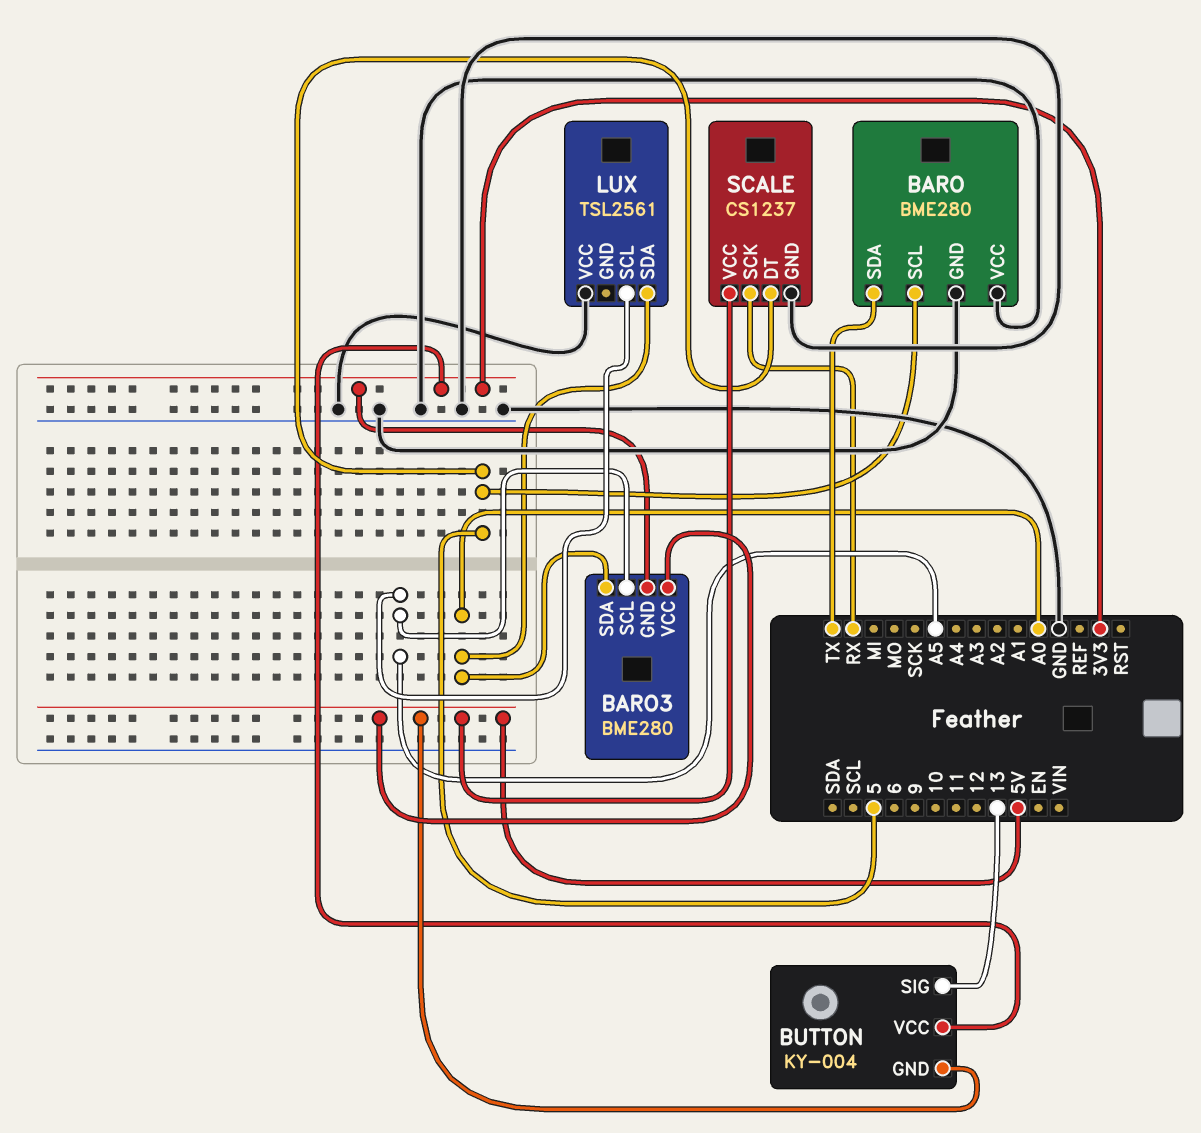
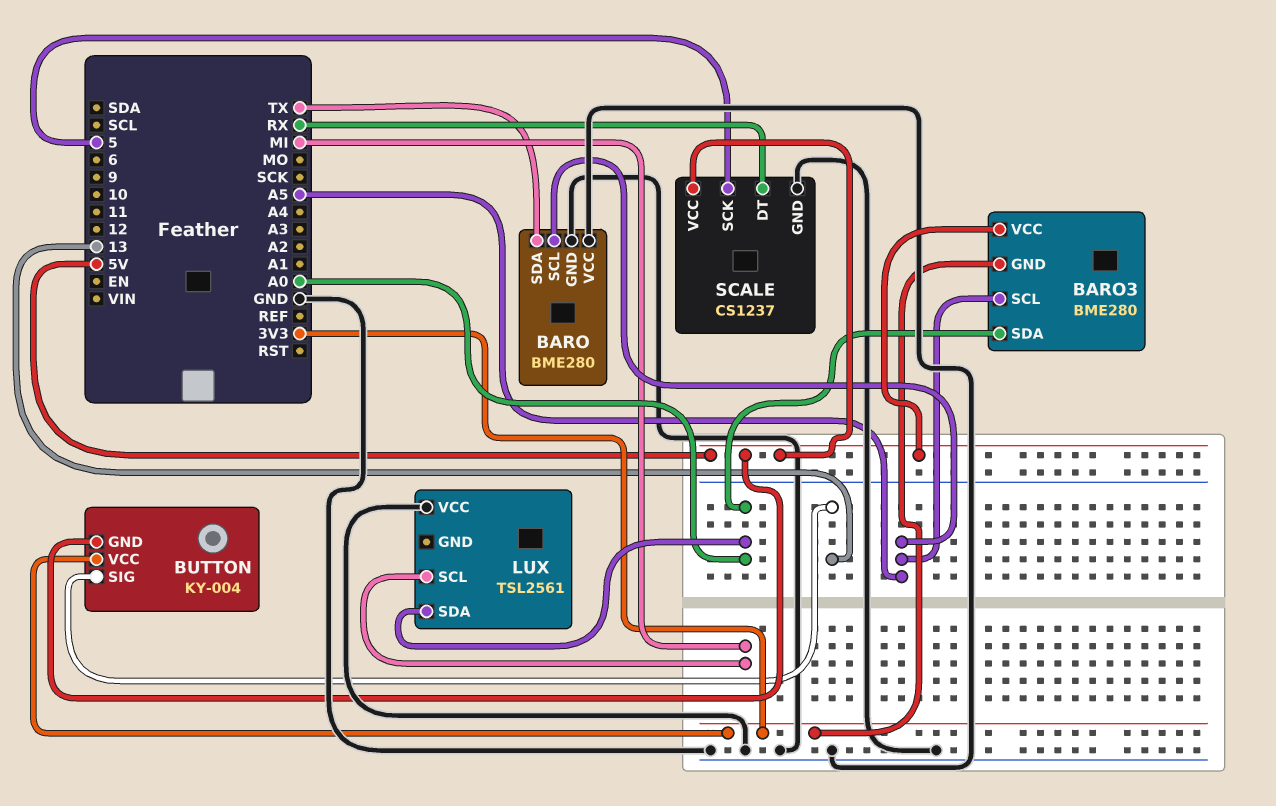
BARO pin SCL: 5 -> A5
LUX pin SCL: A5 -> MI
SCALE pin DT: 5 -> RX
SCALE pin SCK: RX -> 5

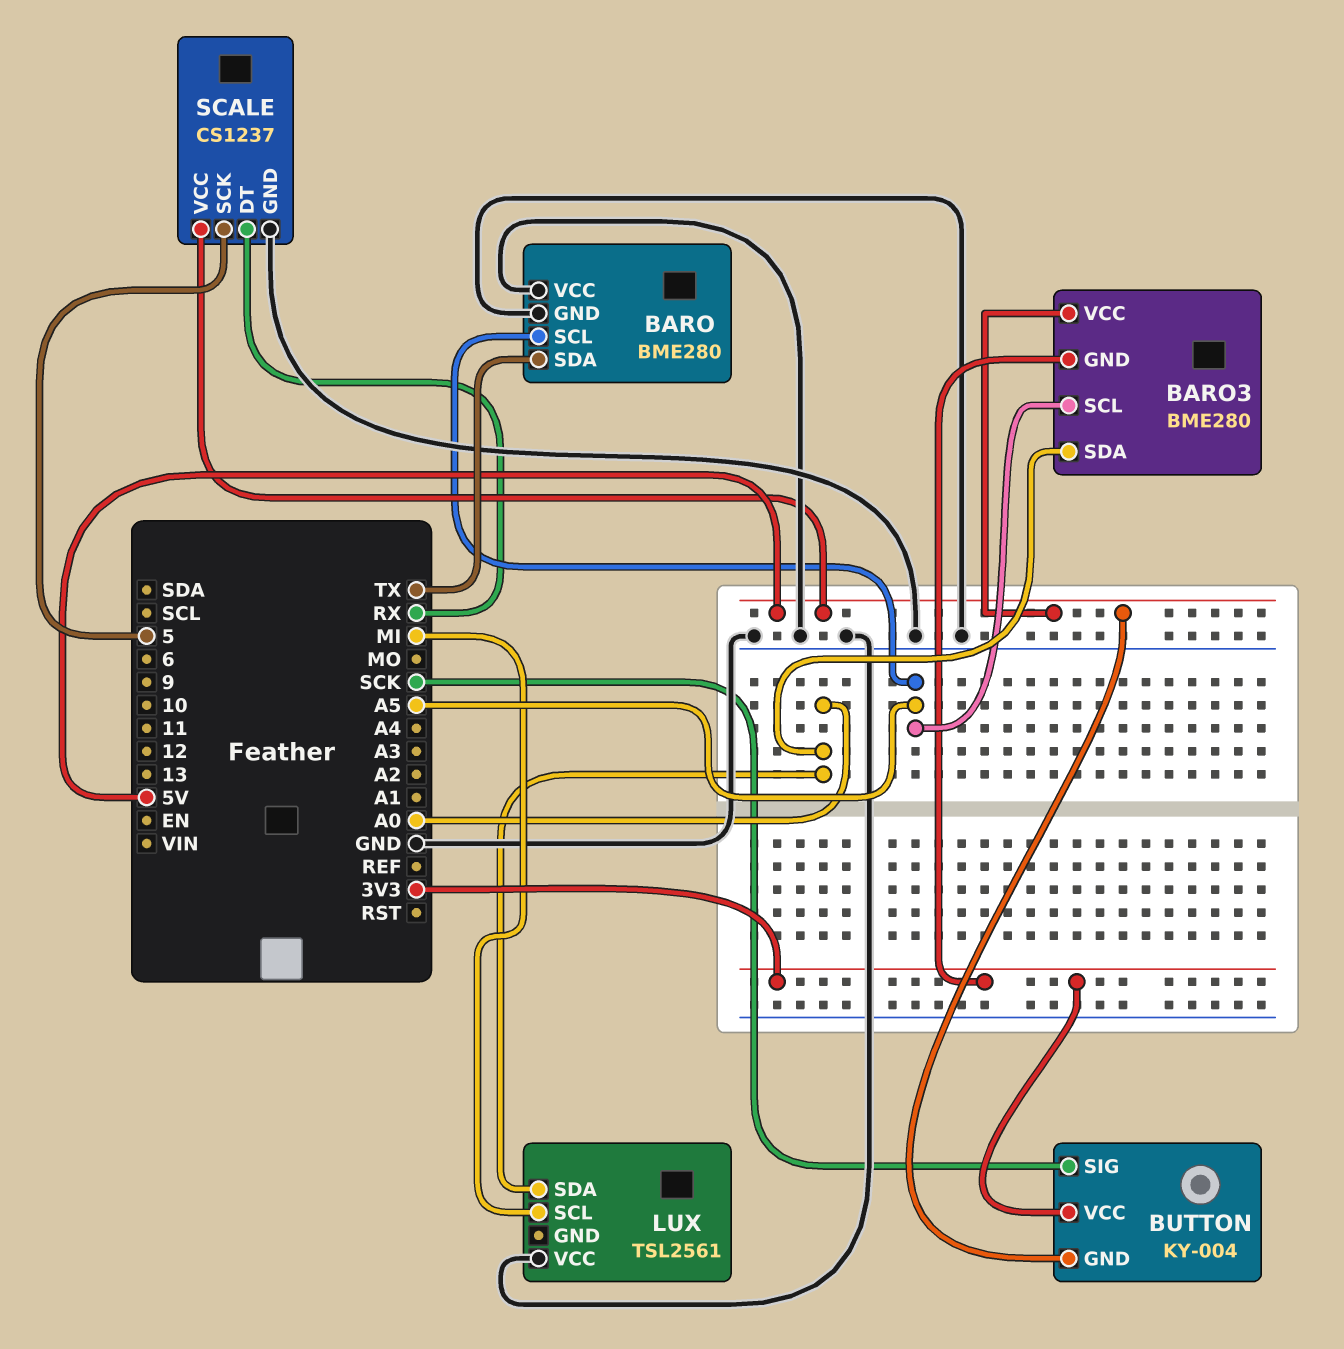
BUTTON pin SIG: 13 -> SCK

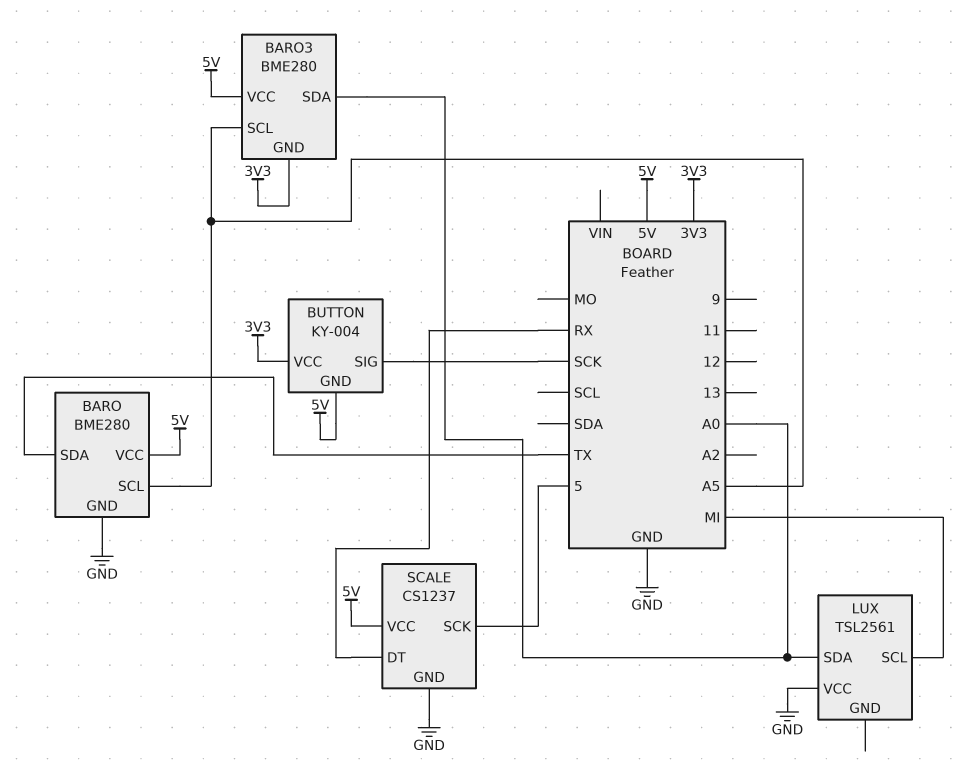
BARO pin VCC: GND -> 5V

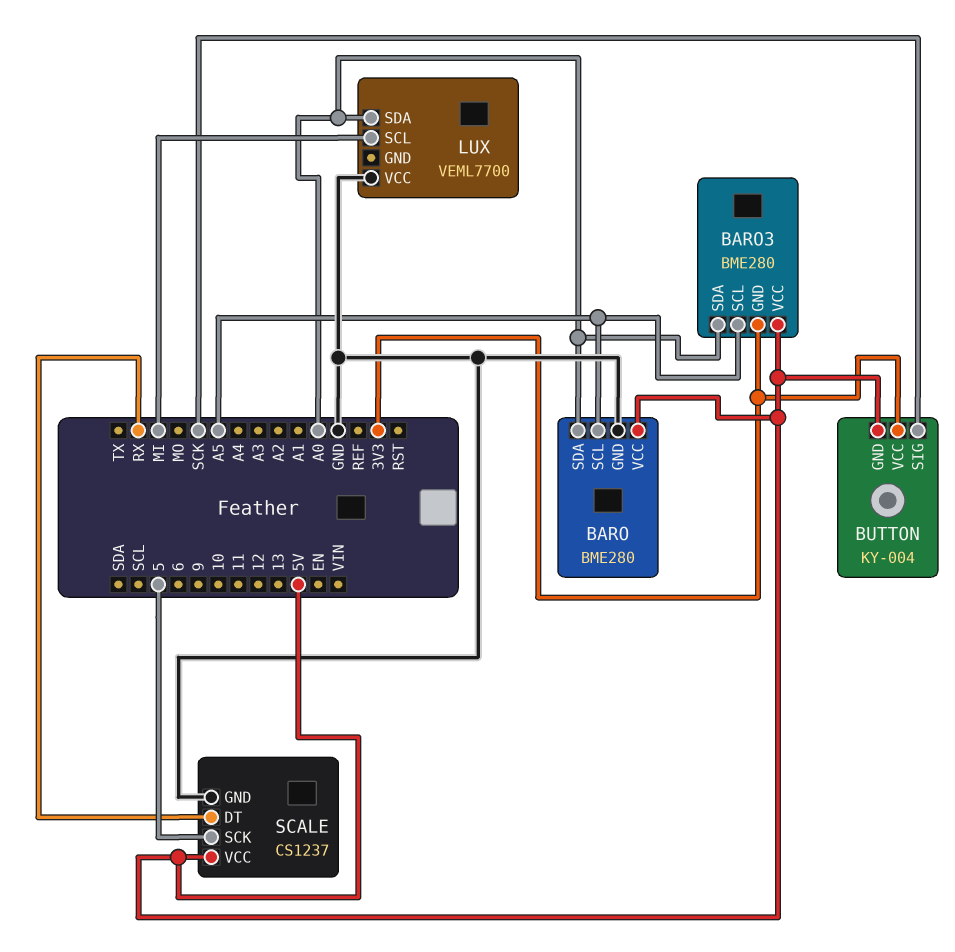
BARO pin SDA: TX -> A0
LUX: TSL2561 -> VEML7700

